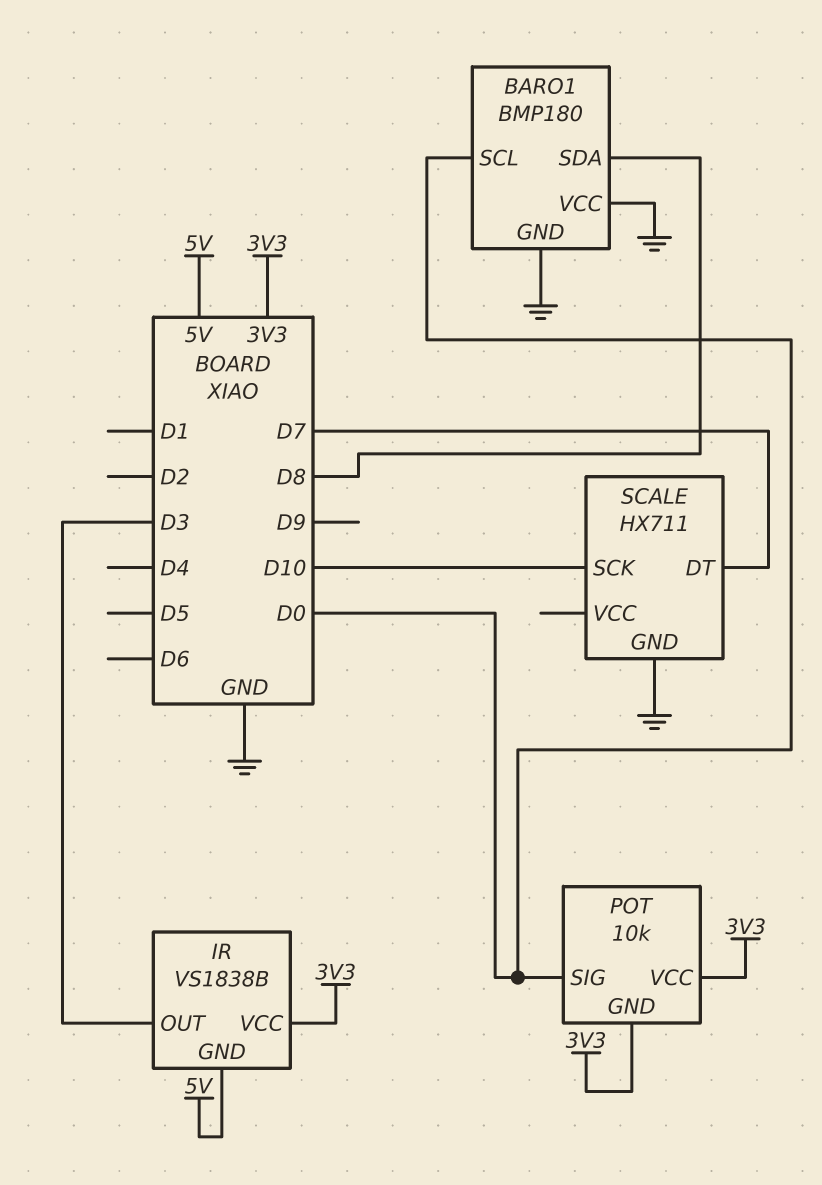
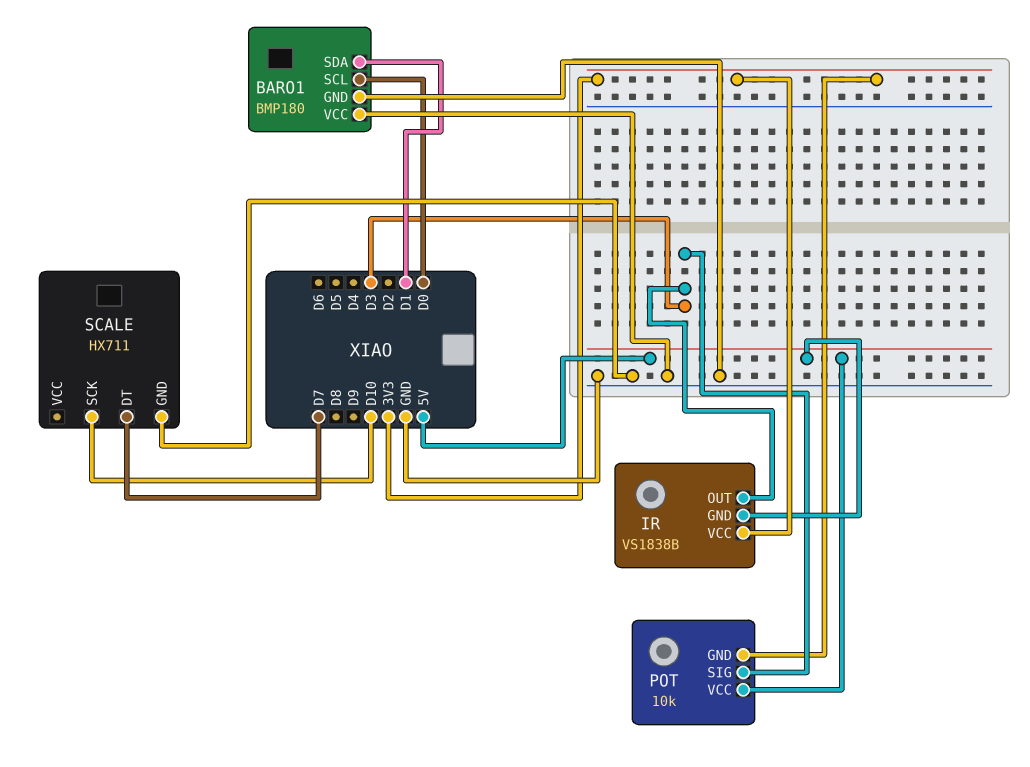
BARO1 pin SDA: D8 -> D1
POT pin SIG: D0 -> D3
POT pin VCC: 3V3 -> 5V

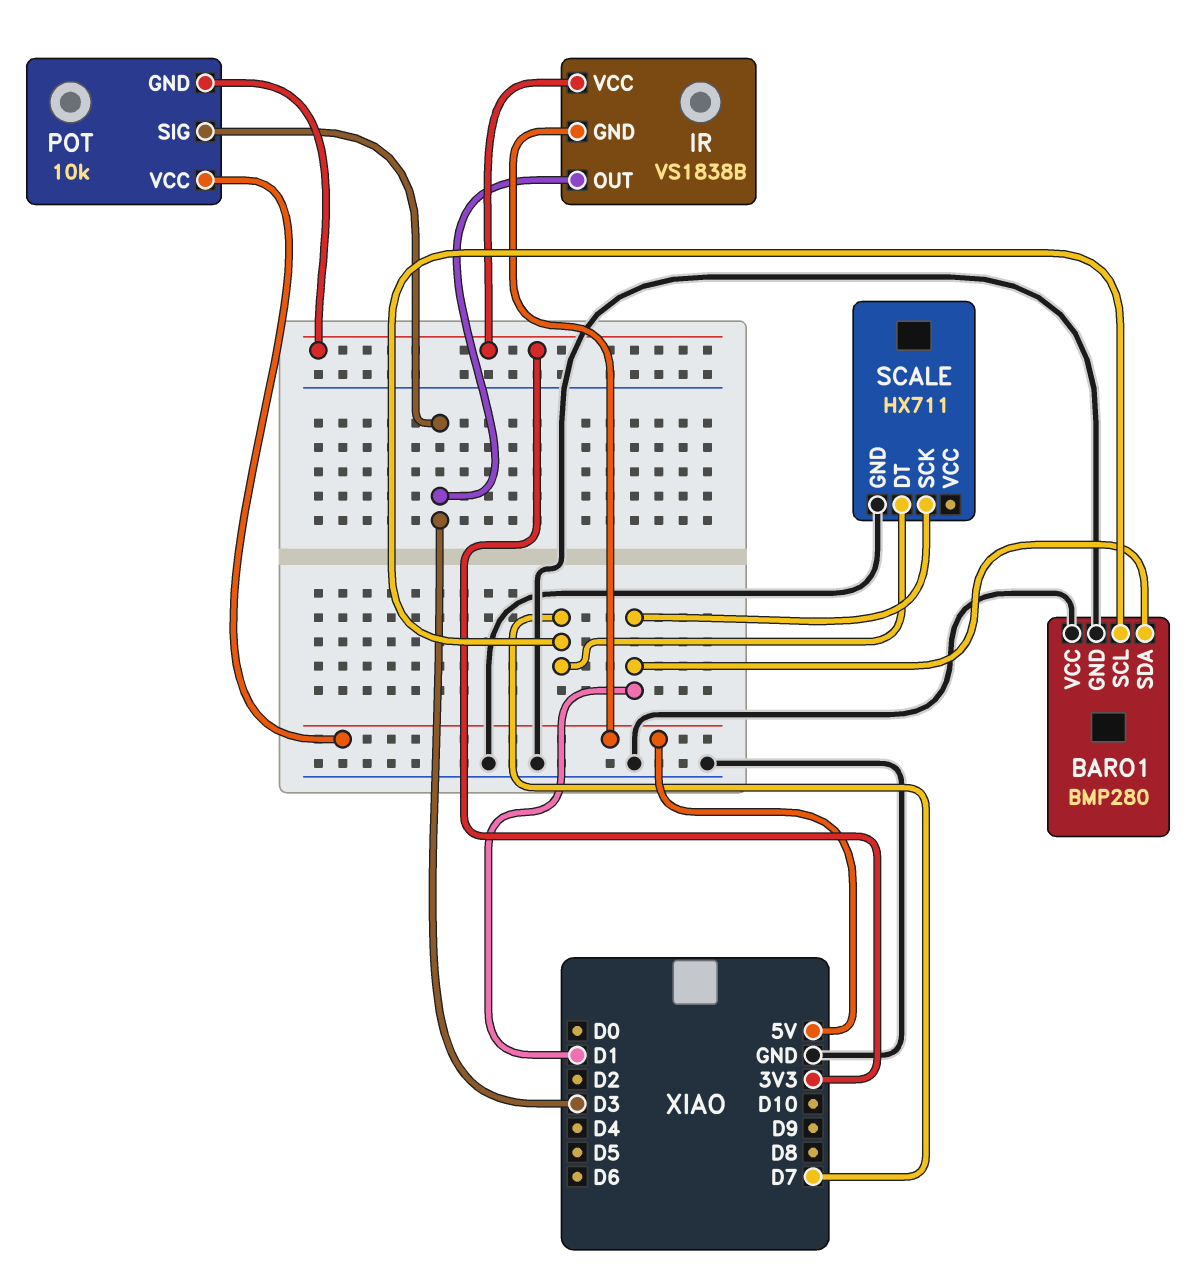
BARO1: BMP180 -> BMP280
BARO1 pin SCL: D0 -> D7
SCALE pin SCK: D10 -> D1

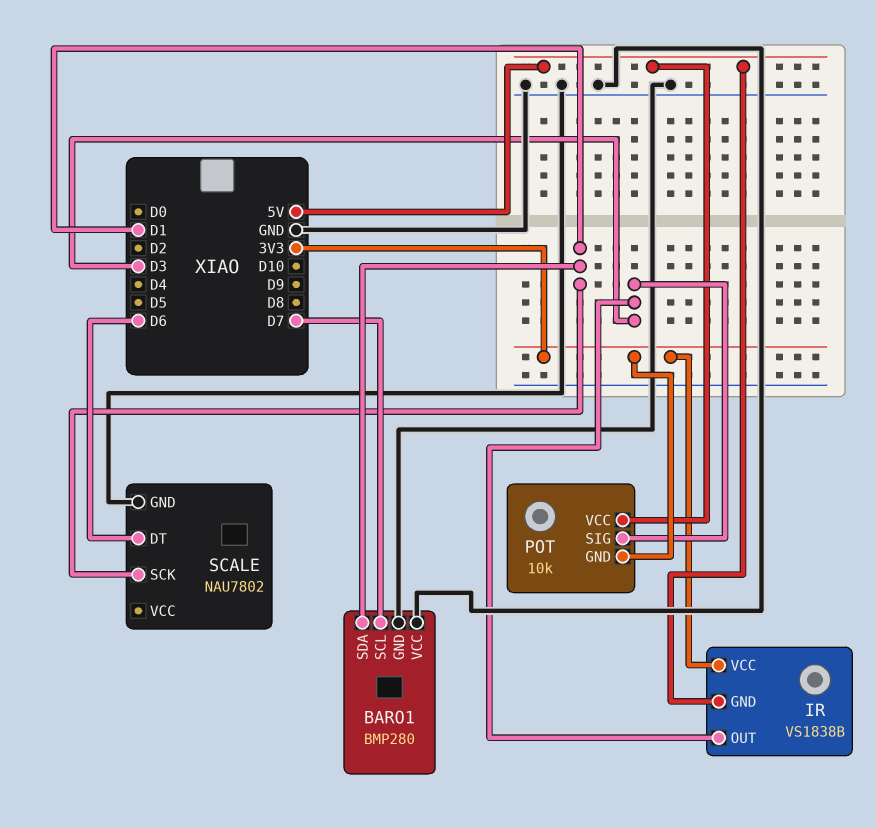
SCALE: HX711 -> NAU7802
SCALE pin DT: D7 -> D6

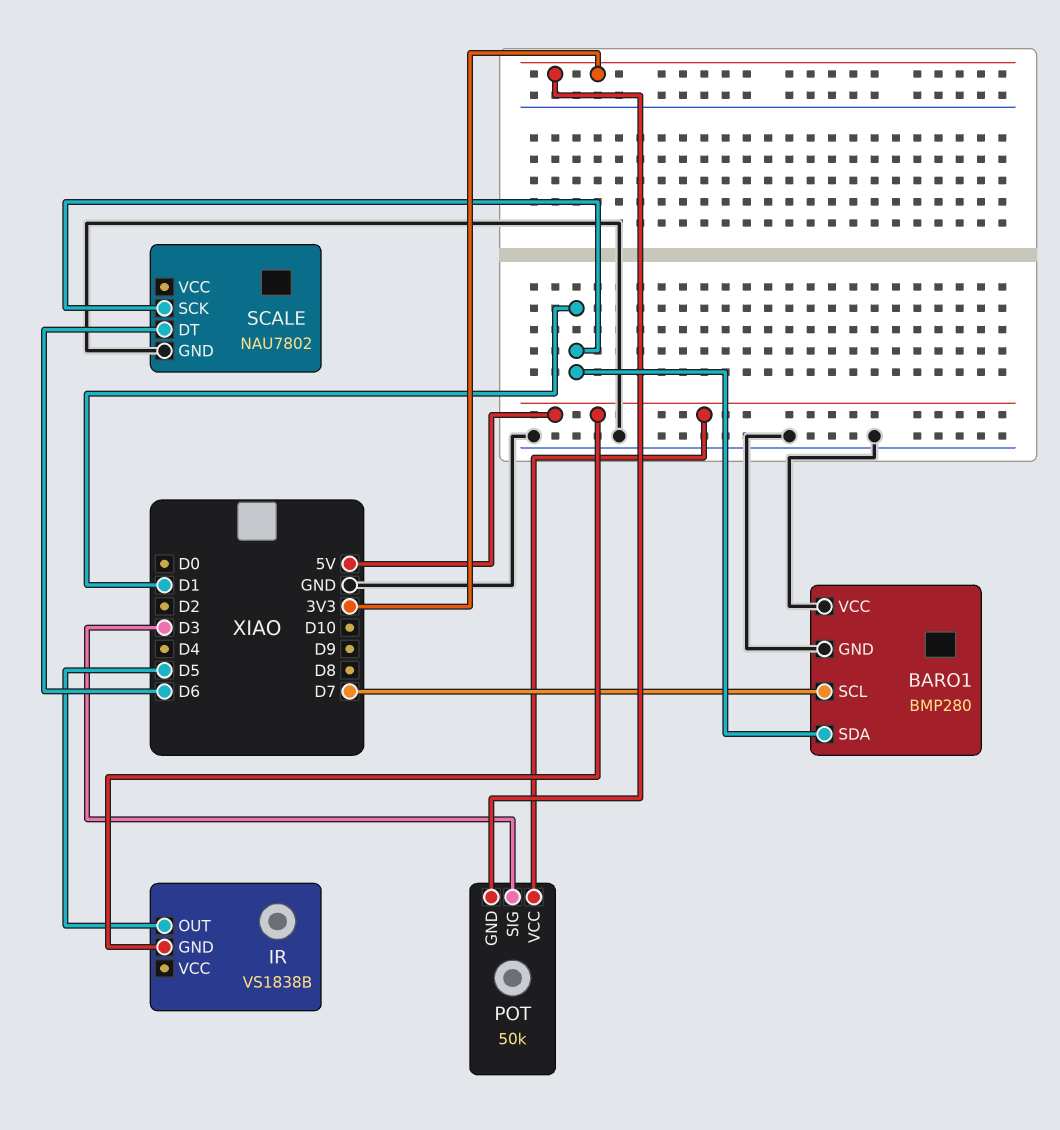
IR pin OUT: D3 -> D5
IR pin VCC: 3V3 -> none
POT: 10k -> 50k

